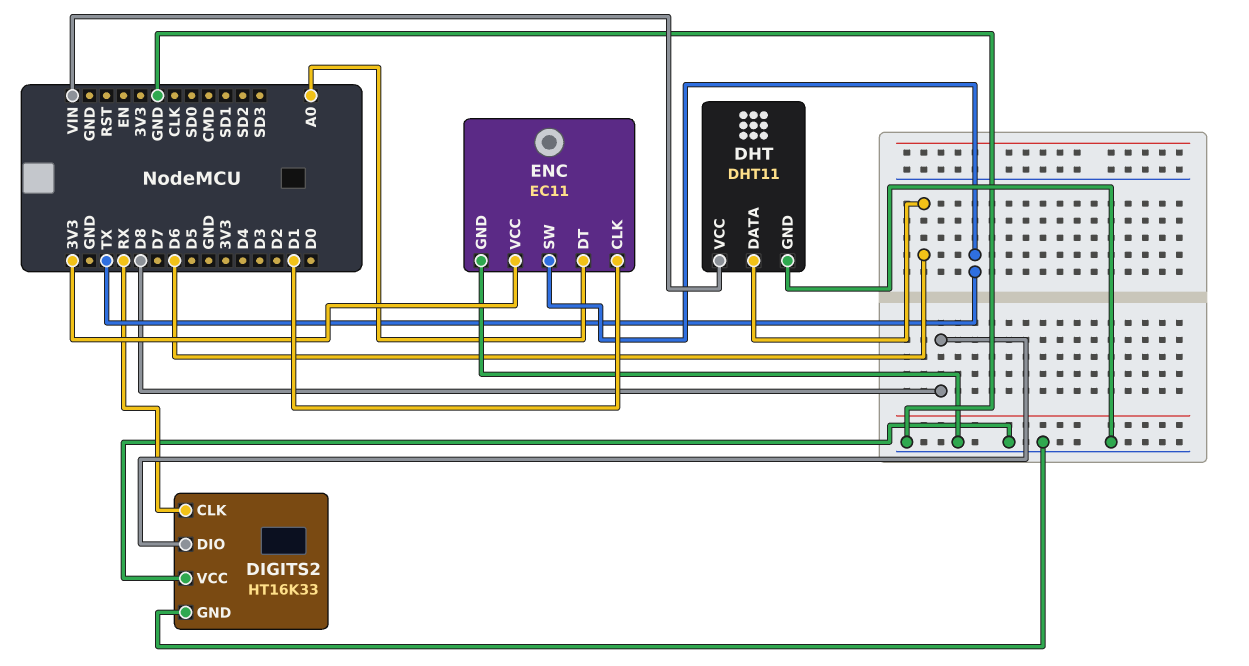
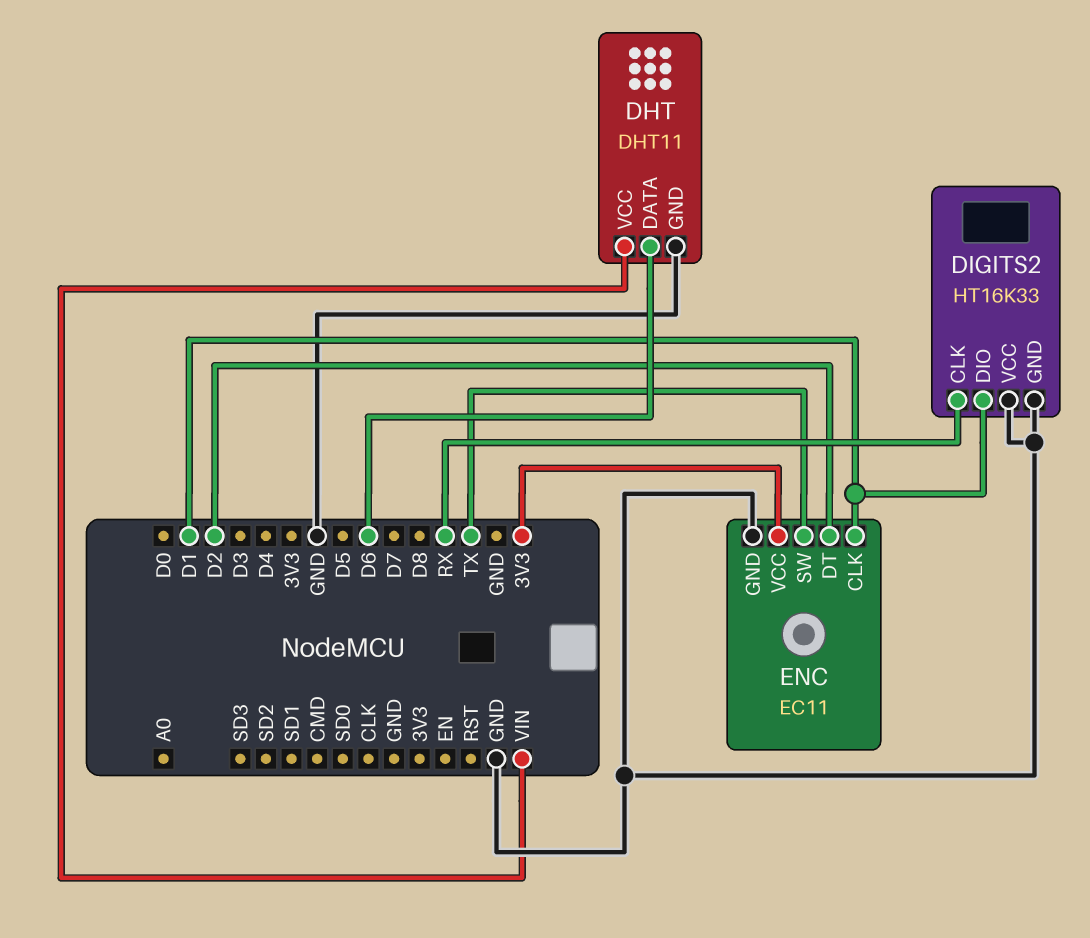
DIGITS2 pin DIO: D8 -> D1
ENC pin DT: A0 -> D2

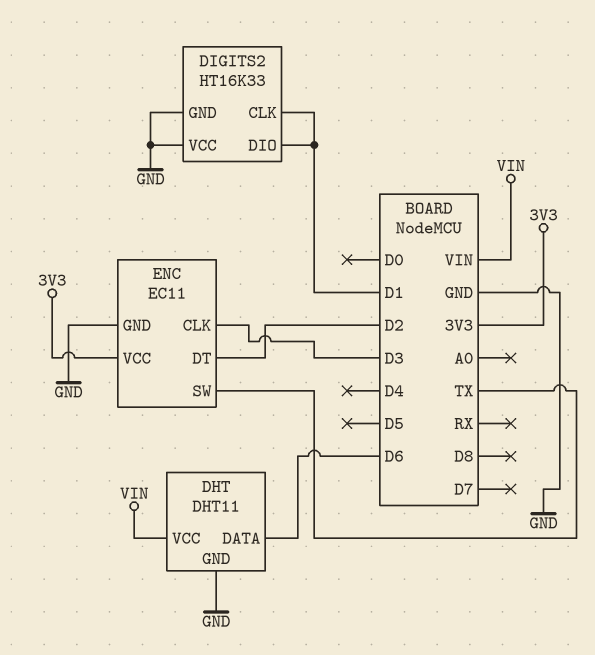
DIGITS2 pin CLK: RX -> D1
ENC pin CLK: D1 -> D3

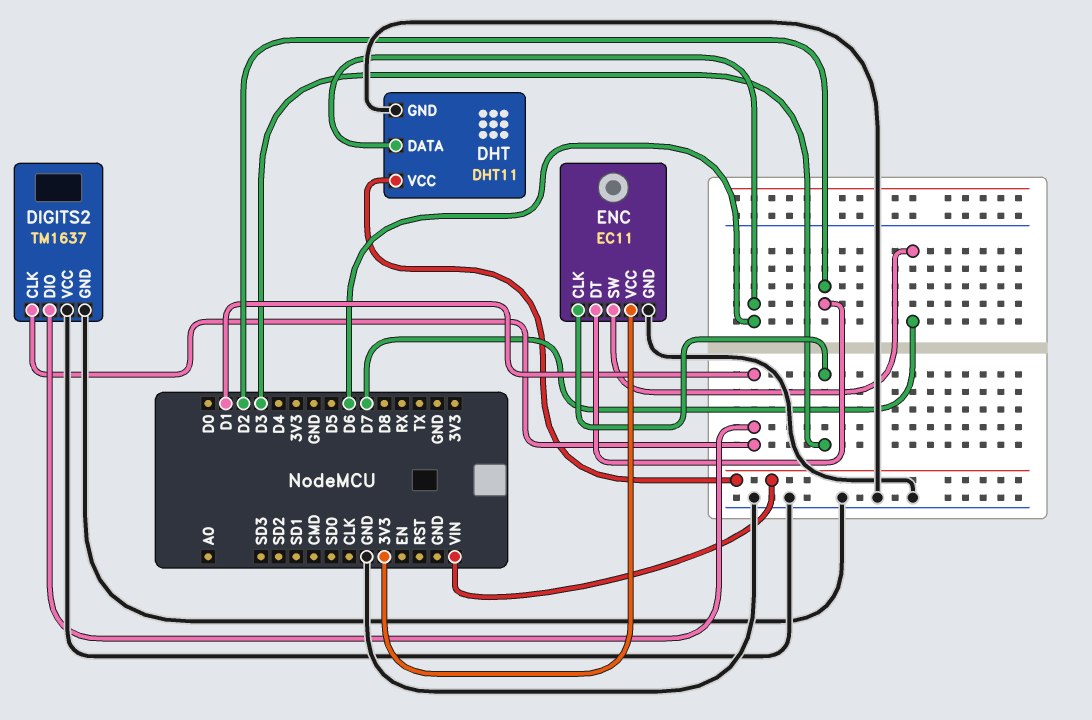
DIGITS2: HT16K33 -> TM1637
ENC pin SW: TX -> D7

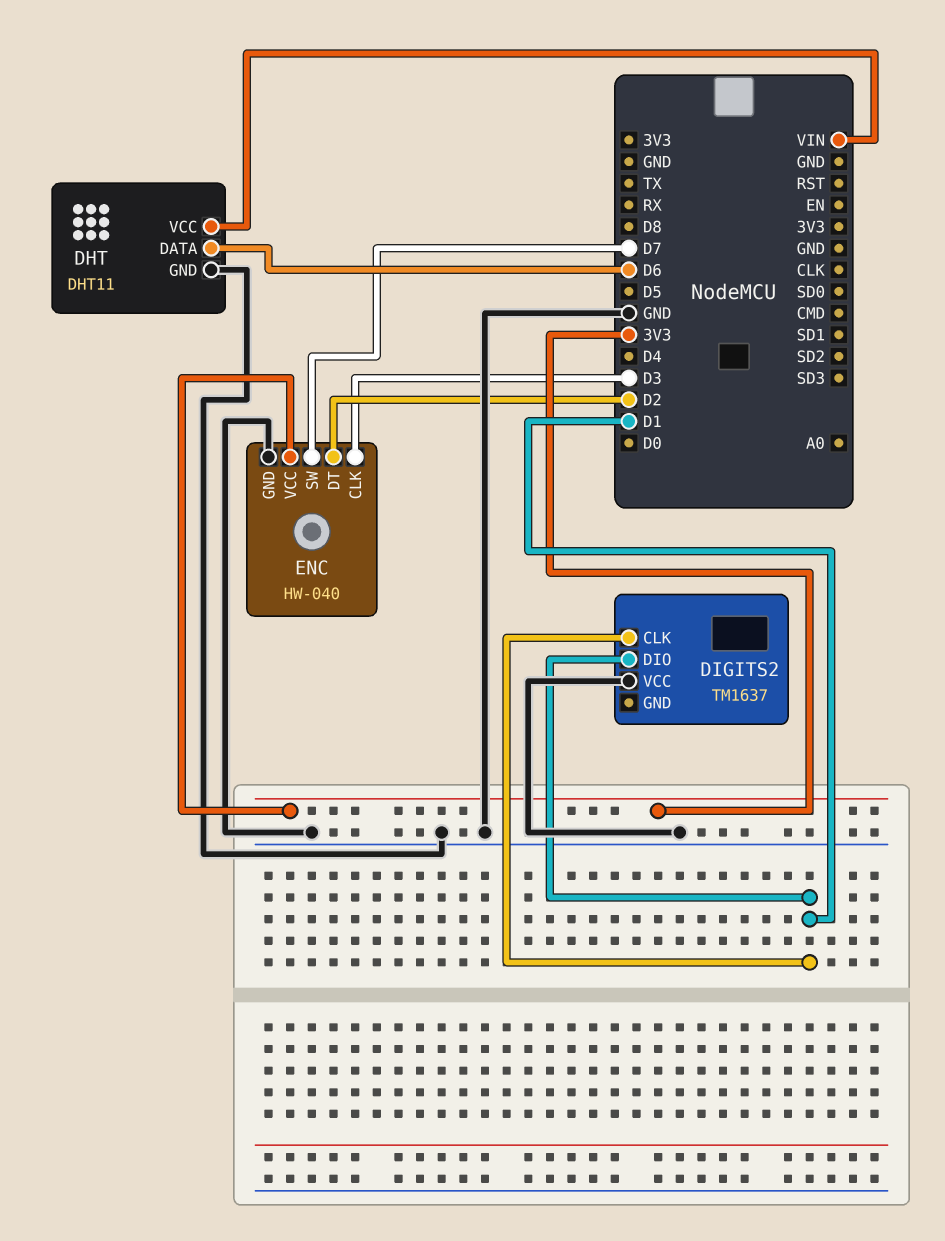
DIGITS2 pin GND: GND -> none
ENC: EC11 -> HW-040

